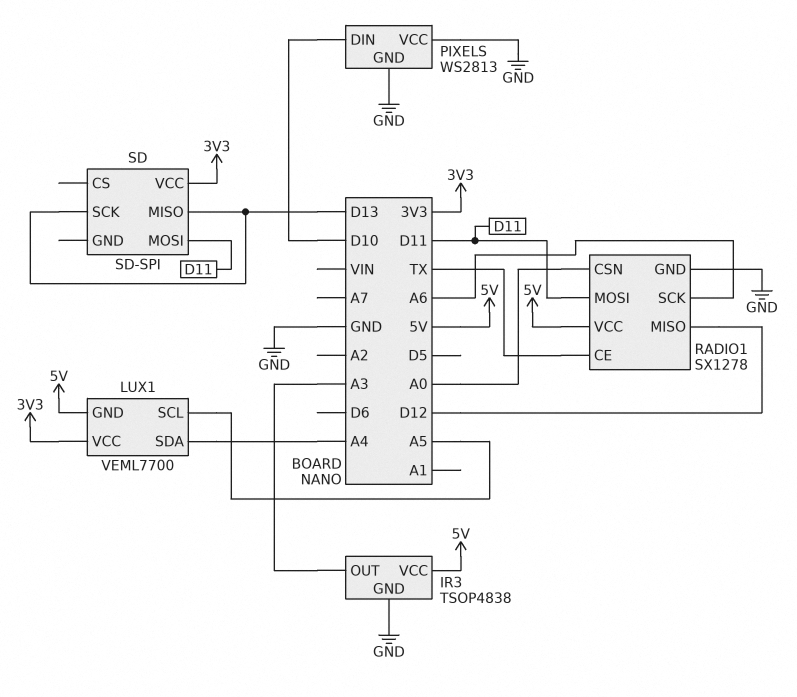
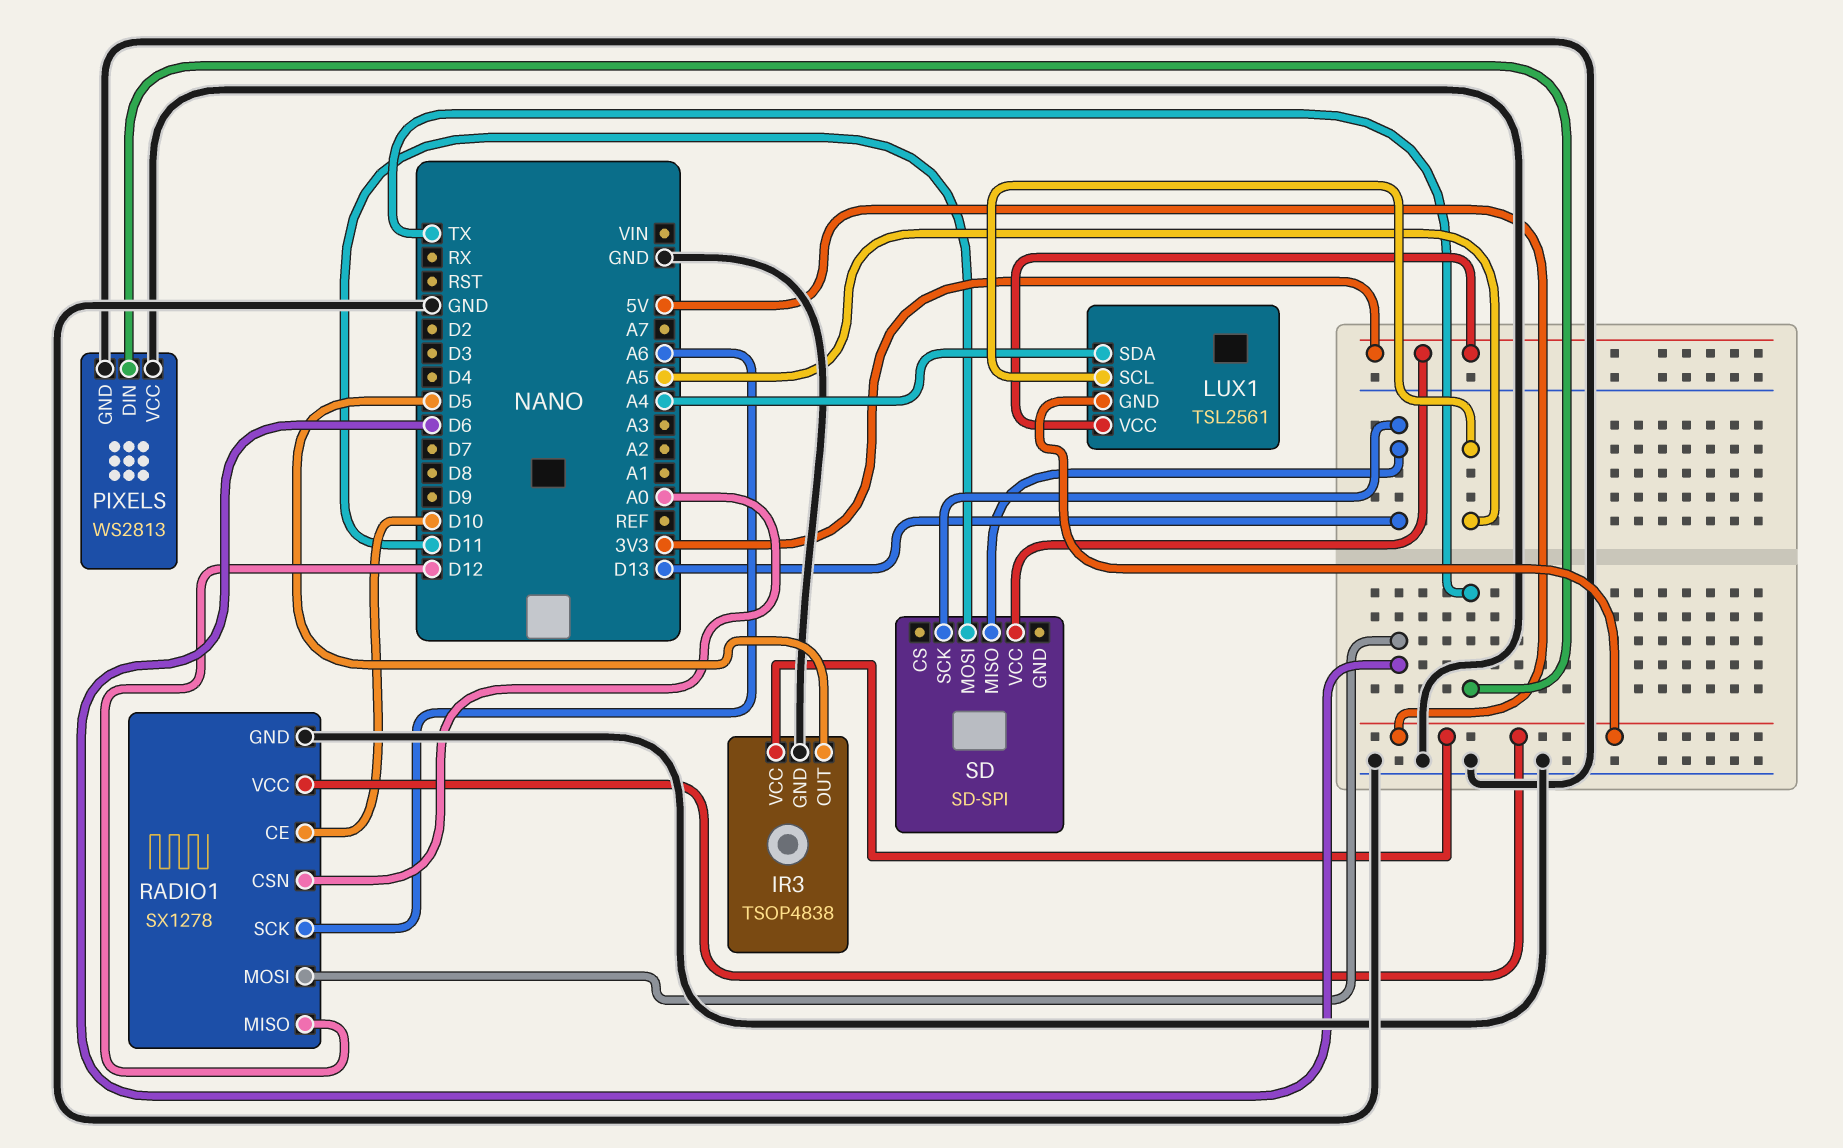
IR3 pin OUT: A3 -> D5
LUX1: VEML7700 -> TSL2561
PIXELS pin DIN: D10 -> TX
RADIO1 pin CE: TX -> D10
RADIO1 pin MOSI: D11 -> D6

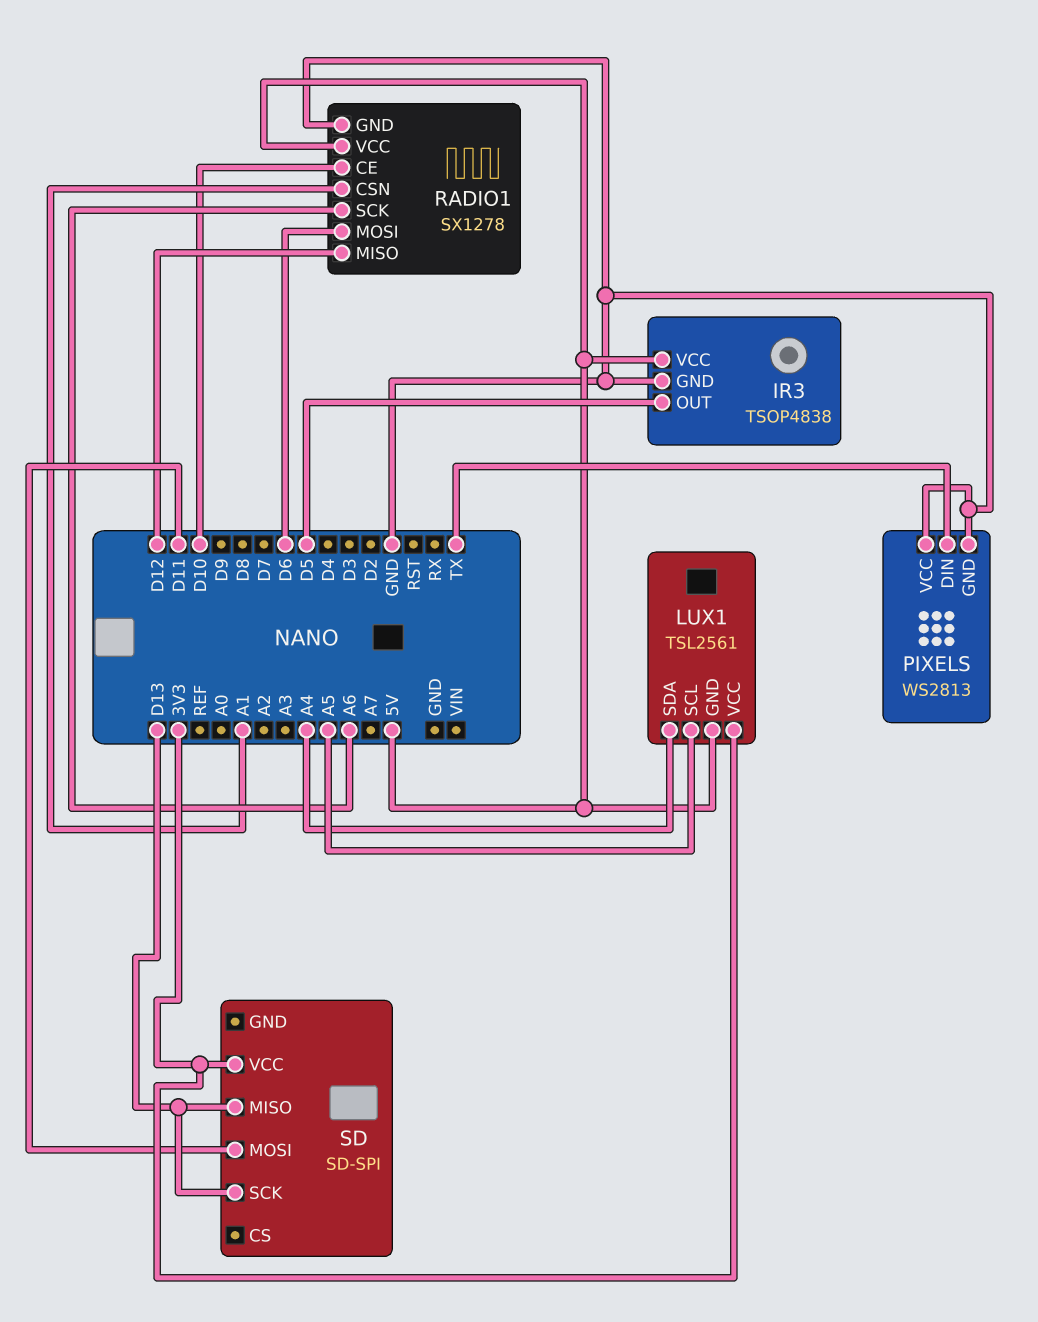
RADIO1 pin CSN: A0 -> A1

